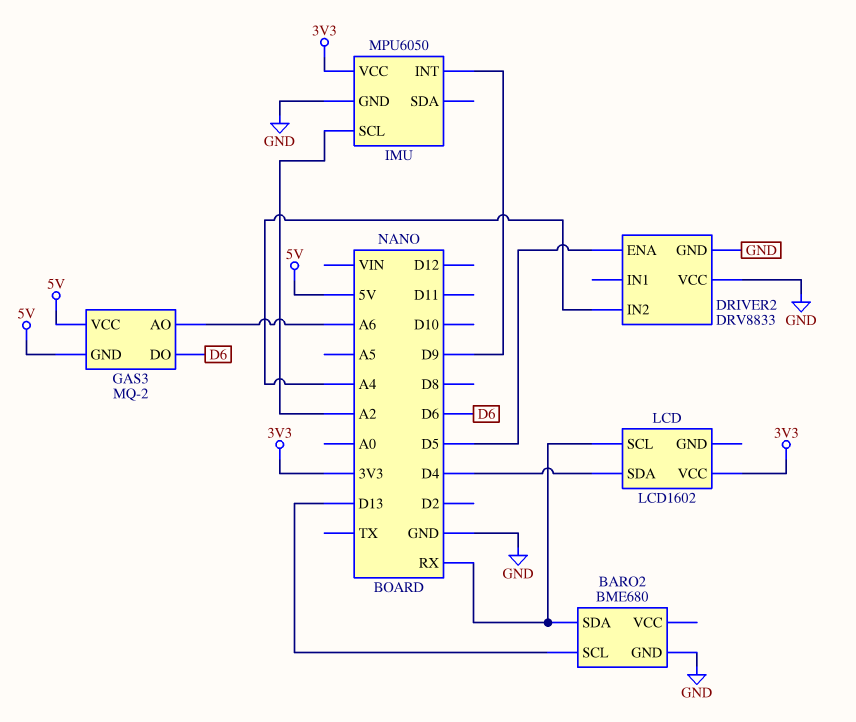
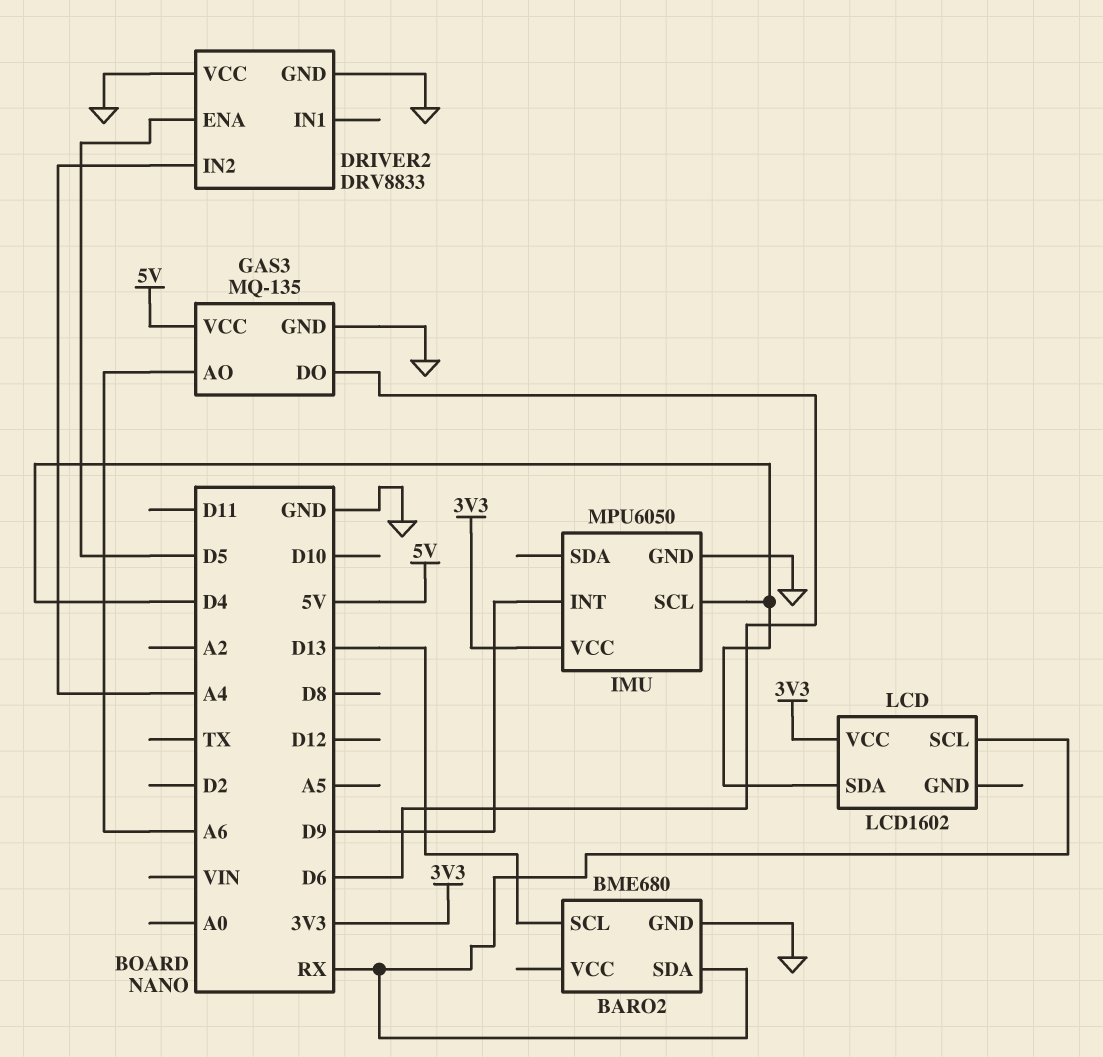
GAS3: MQ-2 -> MQ-135
GAS3 pin GND: 5V -> GND
IMU pin SCL: A2 -> D4

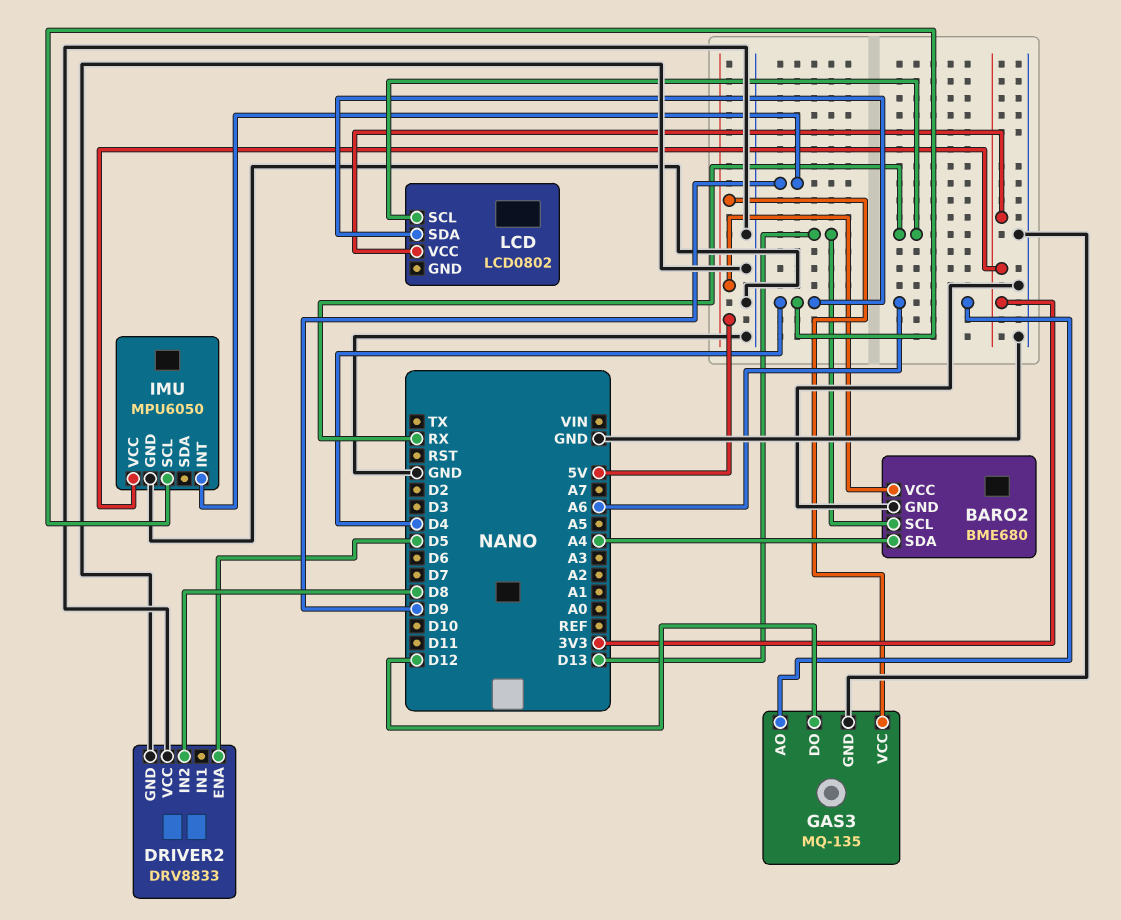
BARO2 pin SDA: RX -> A4
BARO2 pin VCC: none -> 5V
DRIVER2 pin IN2: A4 -> D8
GAS3 pin DO: D6 -> D12
LCD: LCD1602 -> LCD0802

